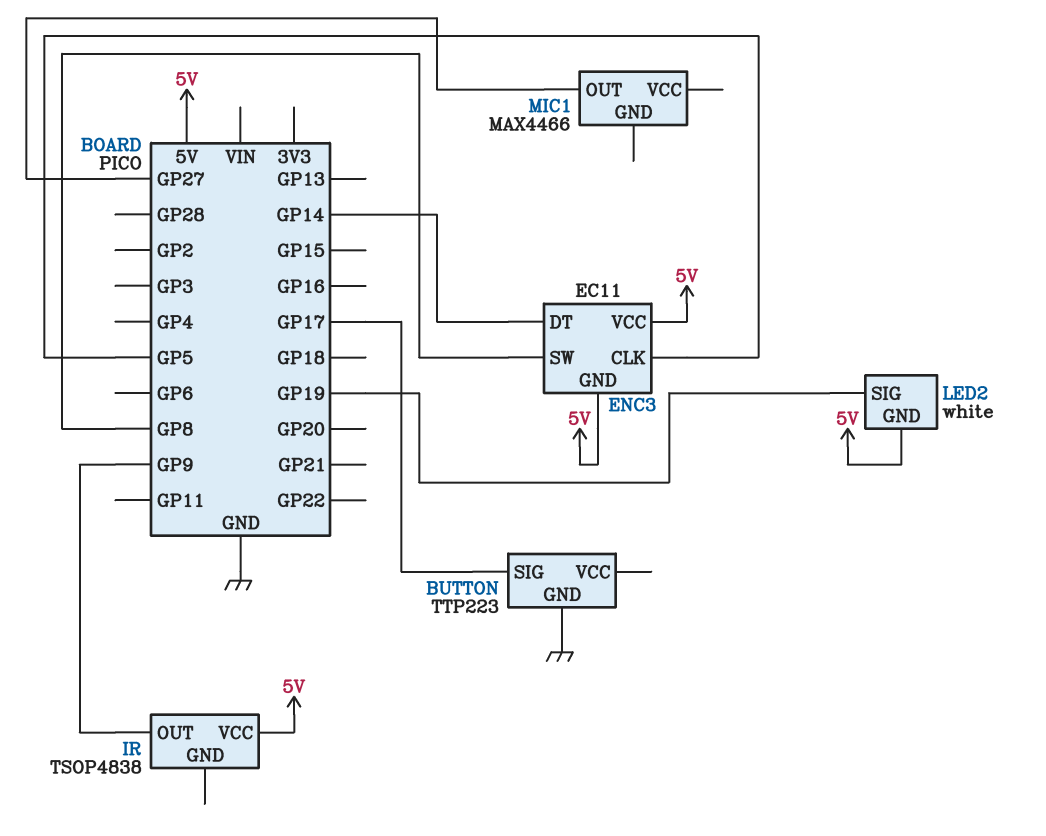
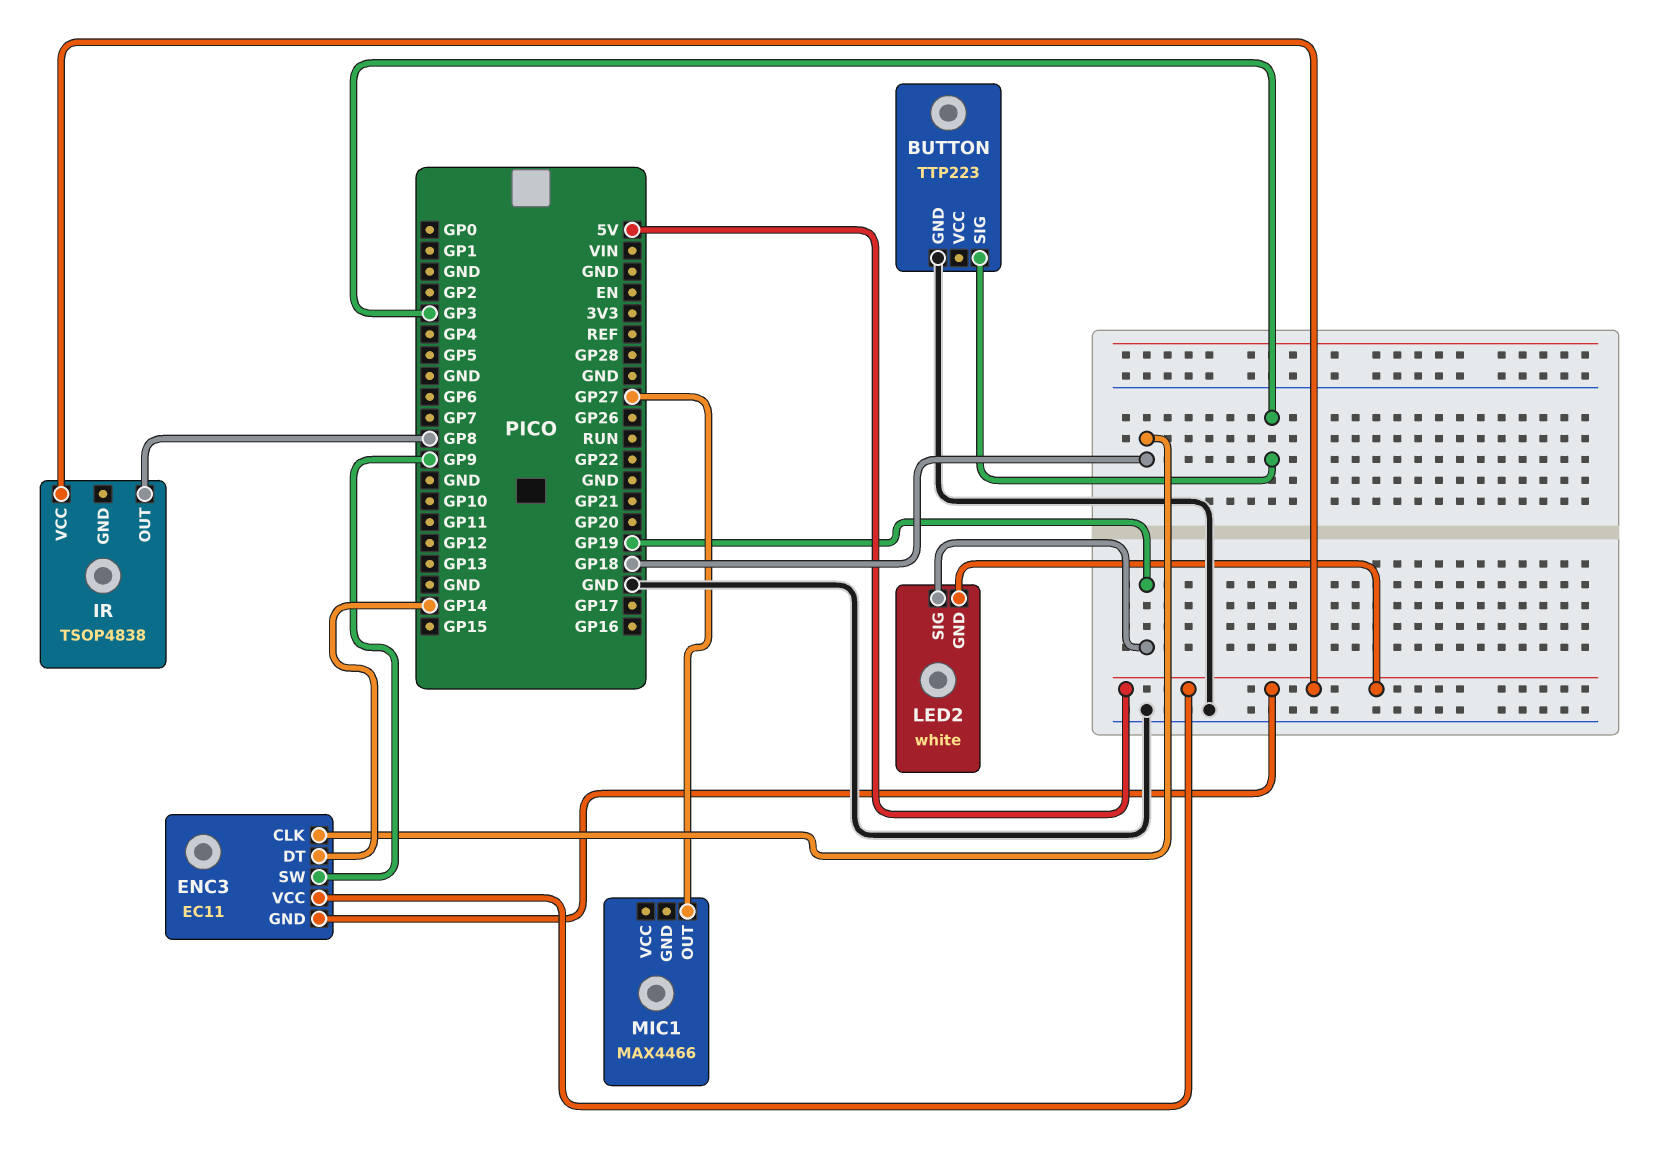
BUTTON pin SIG: GP17 -> GP3
ENC3 pin CLK: GP5 -> GP18
ENC3 pin SW: GP8 -> GP9
IR pin OUT: GP9 -> GP8

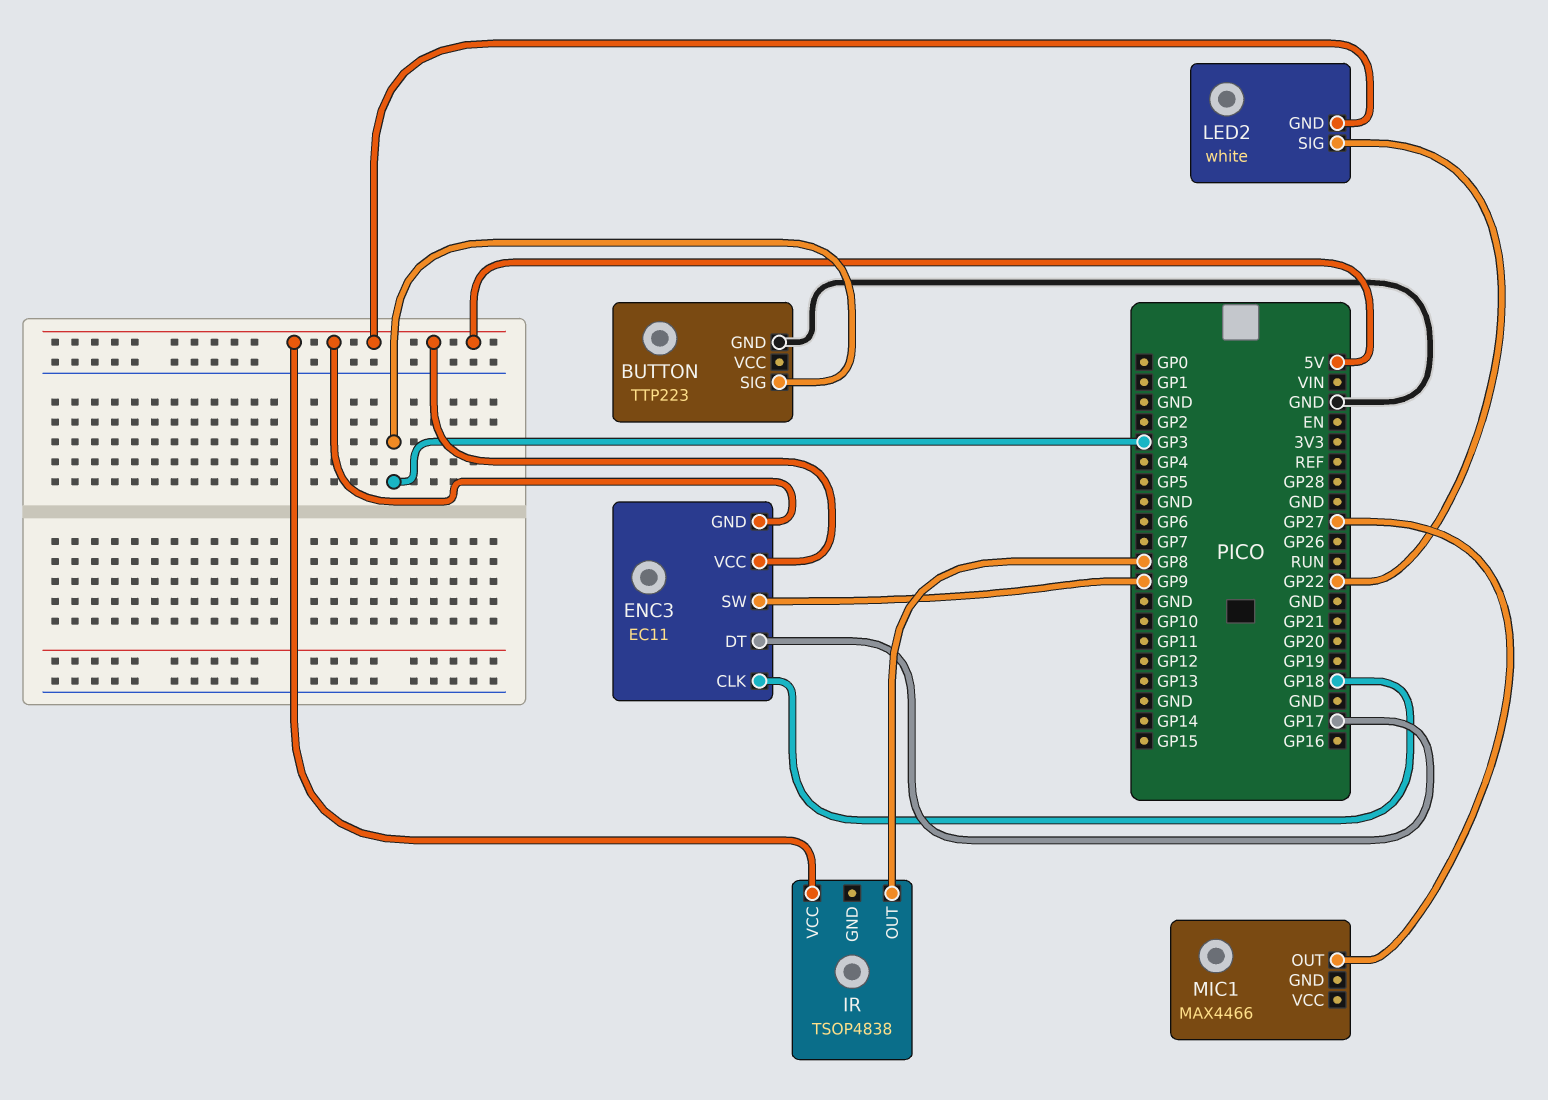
ENC3 pin DT: GP14 -> GP17
LED2 pin SIG: GP19 -> GP22

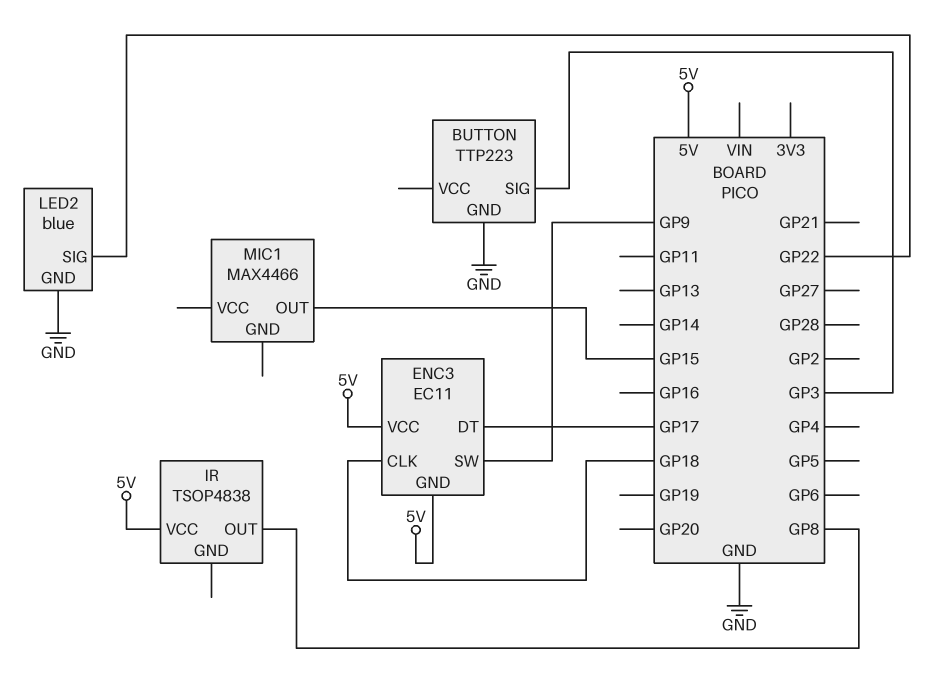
LED2: white -> blue
LED2 pin GND: 5V -> GND
MIC1 pin OUT: GP27 -> GP15

